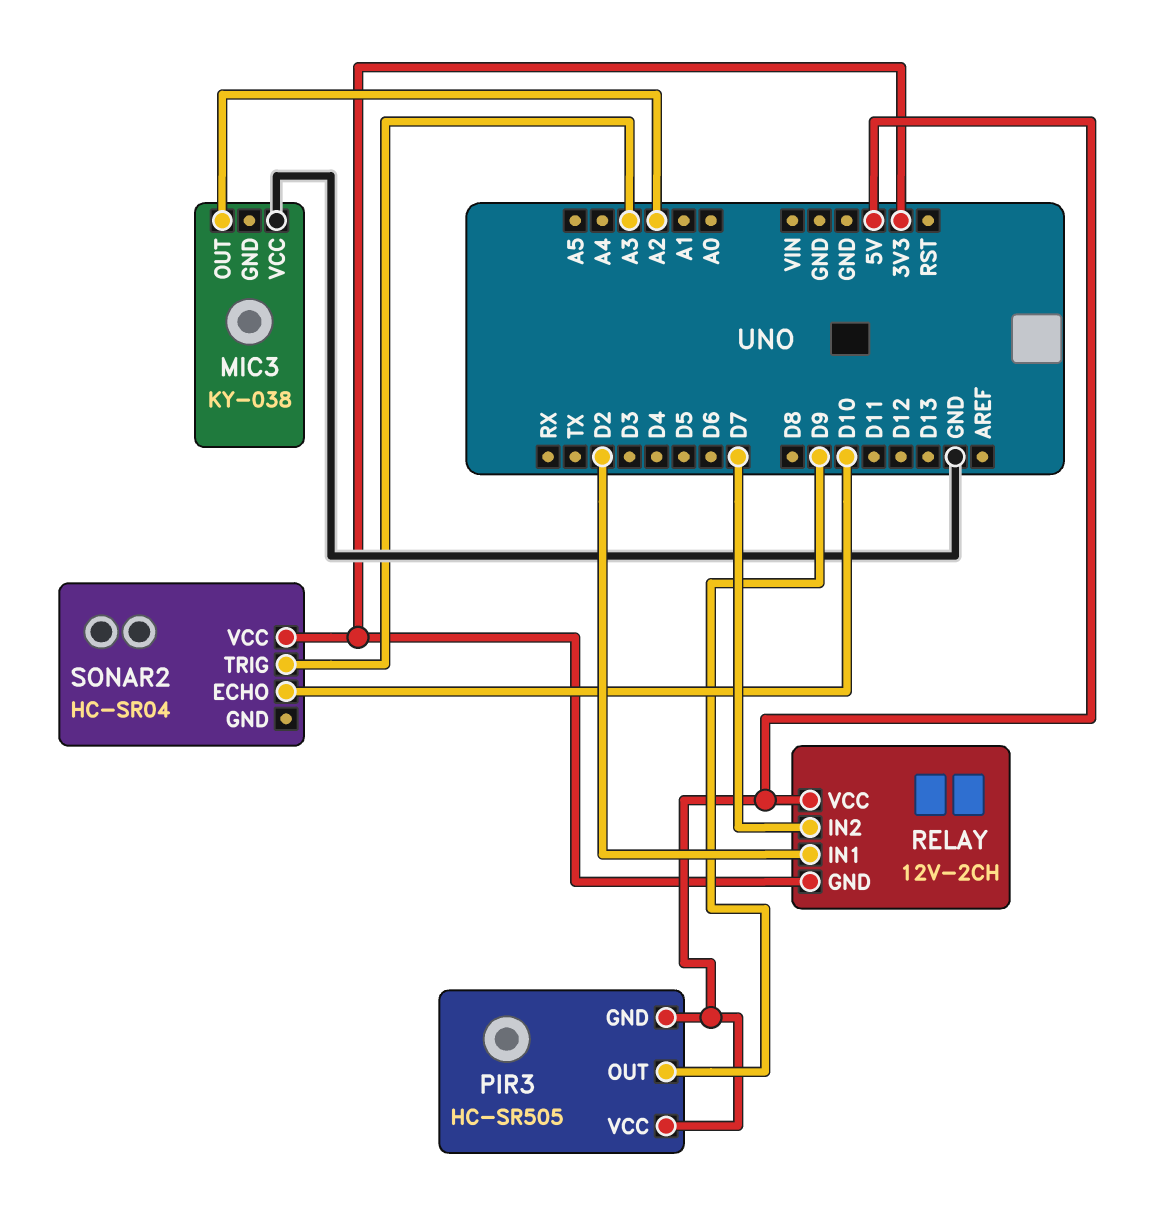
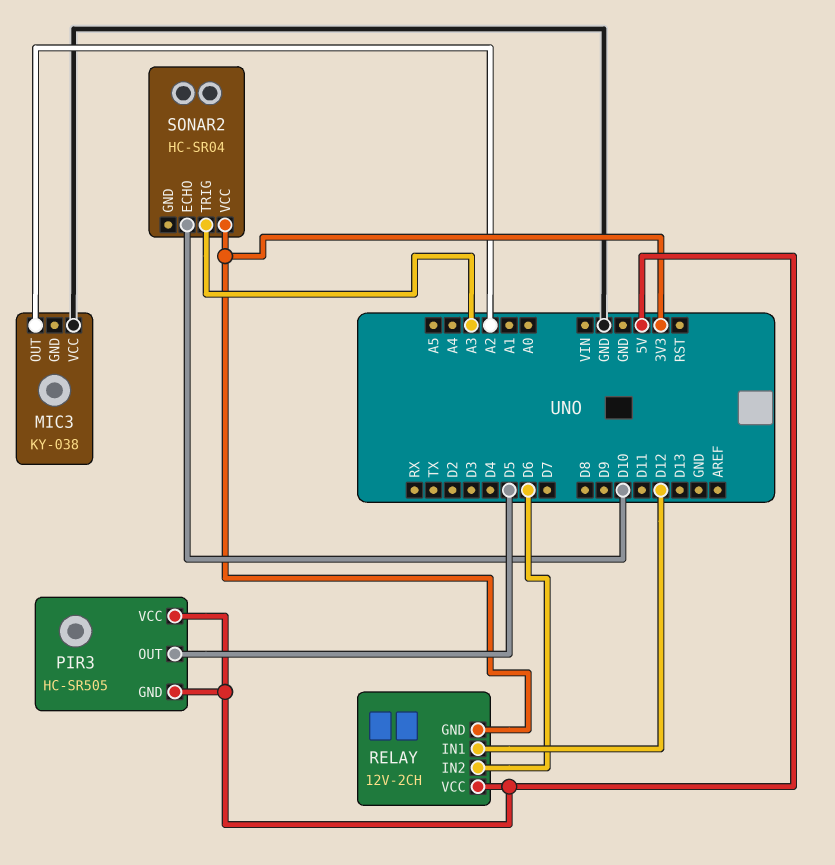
PIR3 pin OUT: D9 -> D5
RELAY pin IN1: D2 -> D12
RELAY pin IN2: D7 -> D6

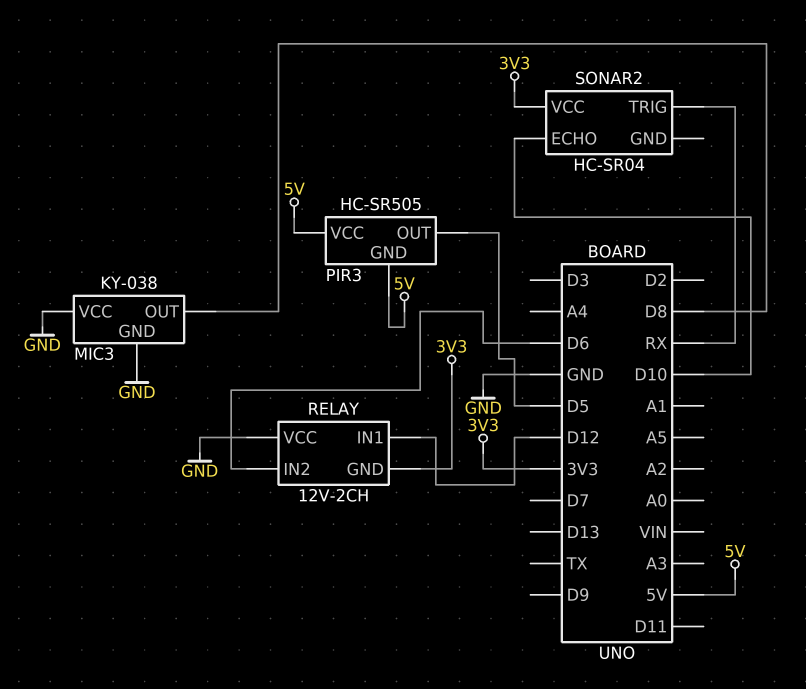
MIC3 pin GND: none -> GND
MIC3 pin OUT: A2 -> D8
RELAY pin VCC: 5V -> GND
SONAR2 pin TRIG: A3 -> RX

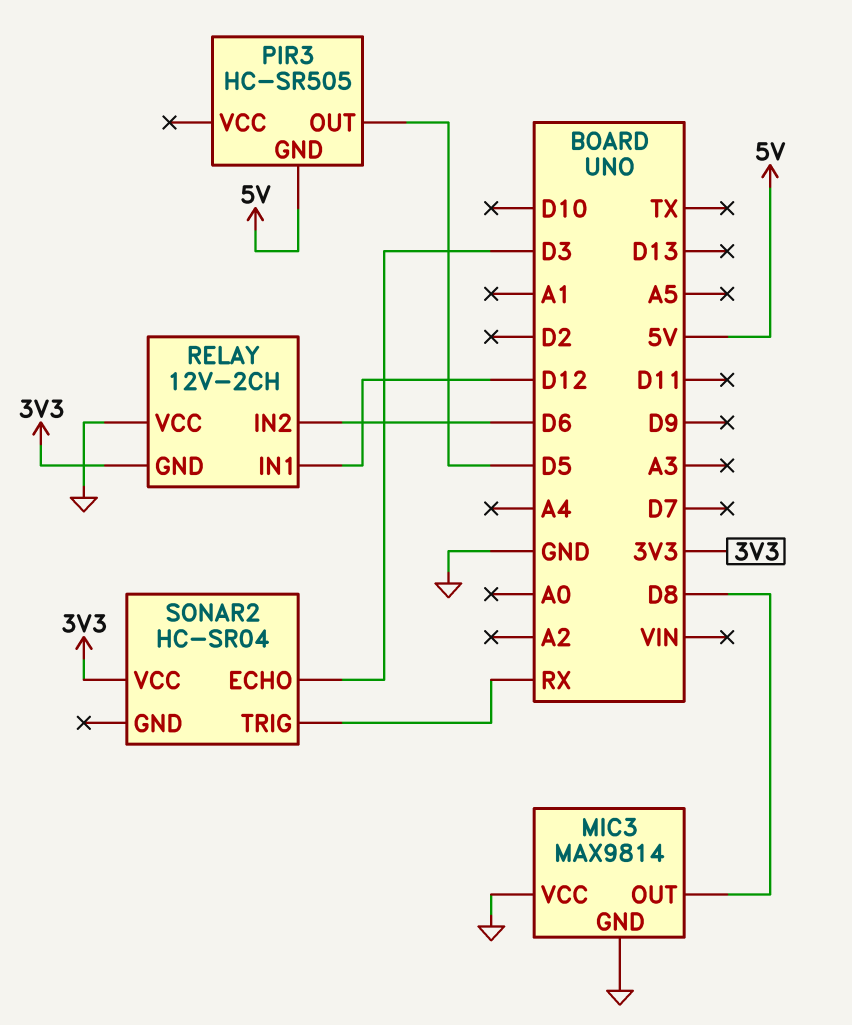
MIC3: KY-038 -> MAX9814
PIR3 pin VCC: 5V -> none
SONAR2 pin ECHO: D10 -> D3

